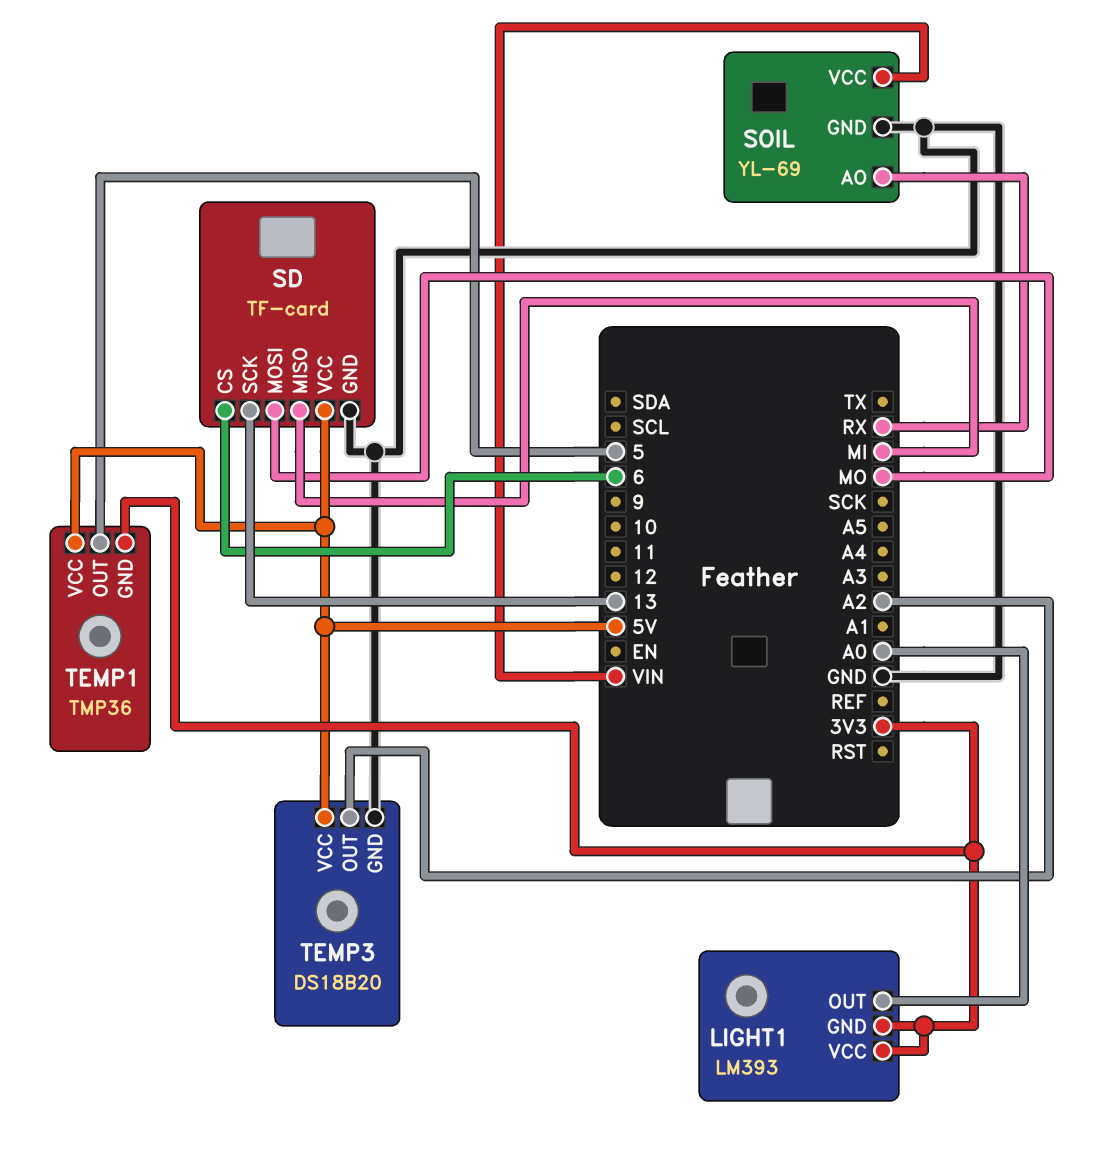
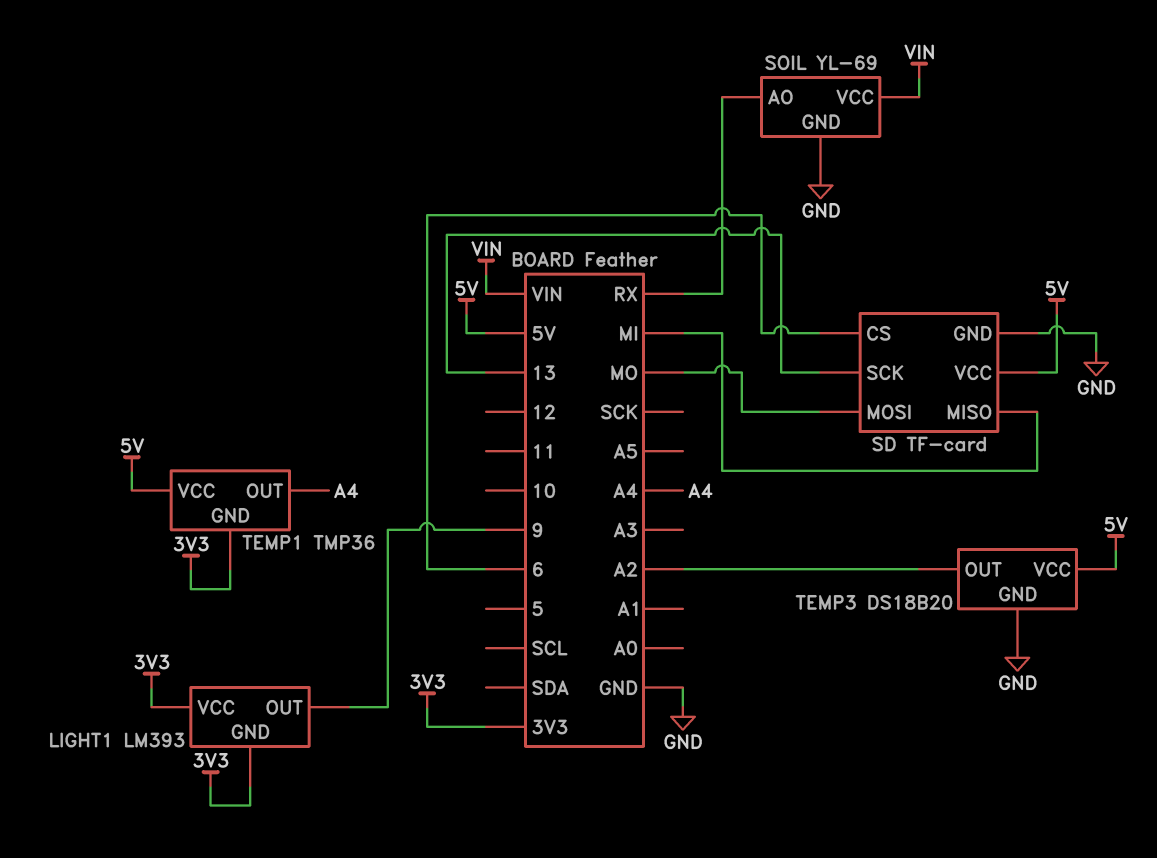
LIGHT1 pin OUT: A0 -> 9
TEMP1 pin OUT: 5 -> A4

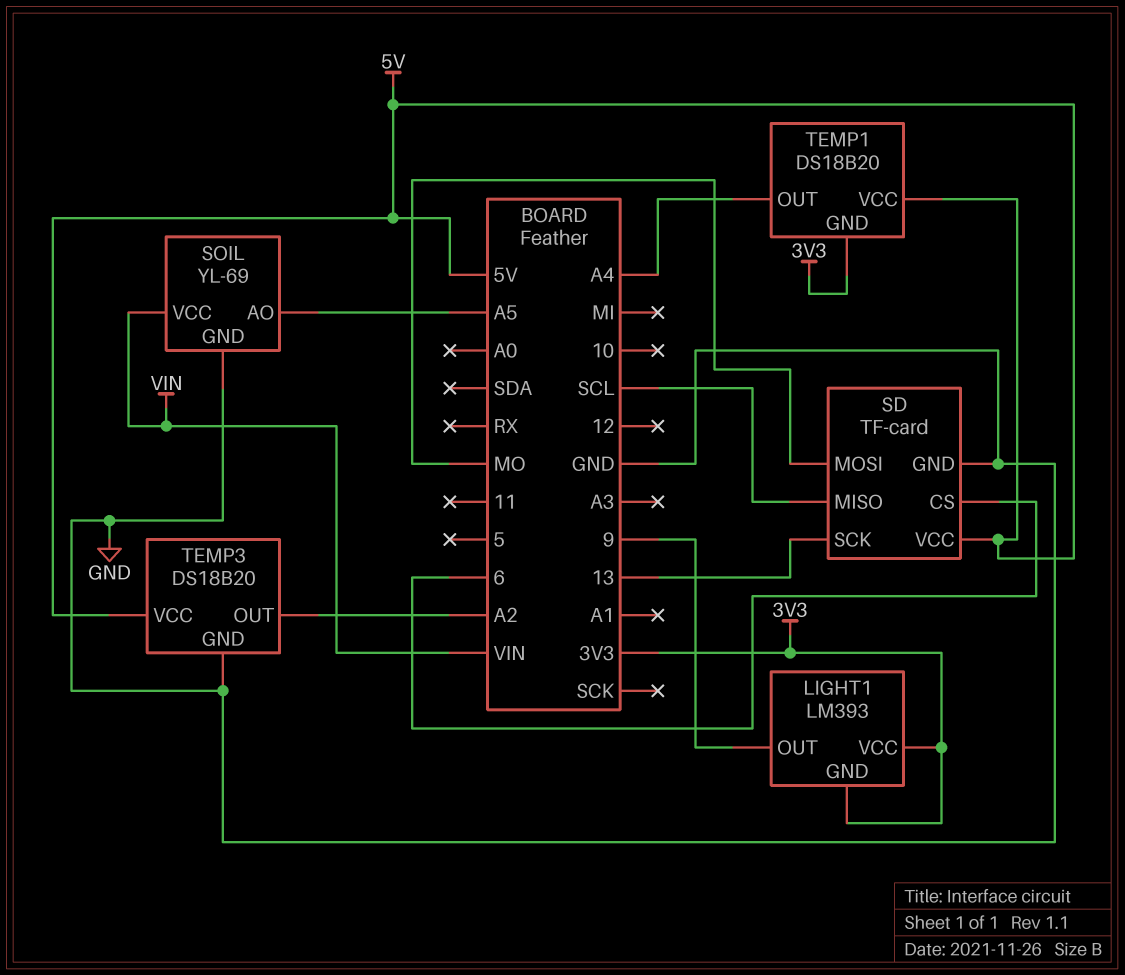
SD pin MISO: MI -> SCL
SOIL pin AO: RX -> A5
TEMP1: TMP36 -> DS18B20

